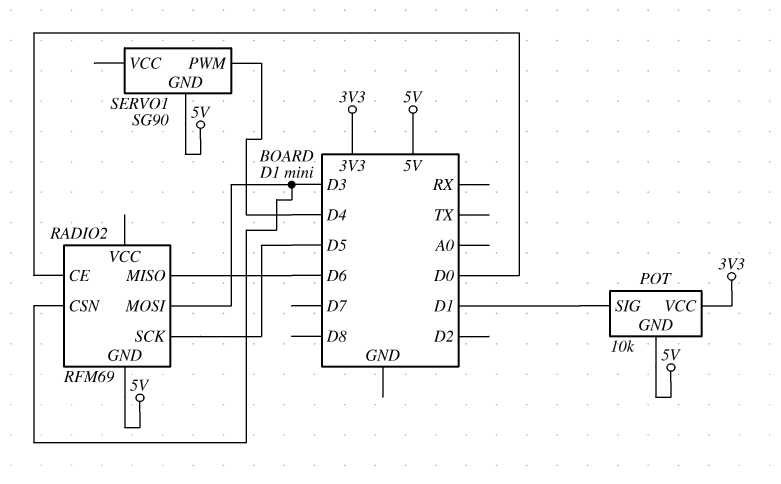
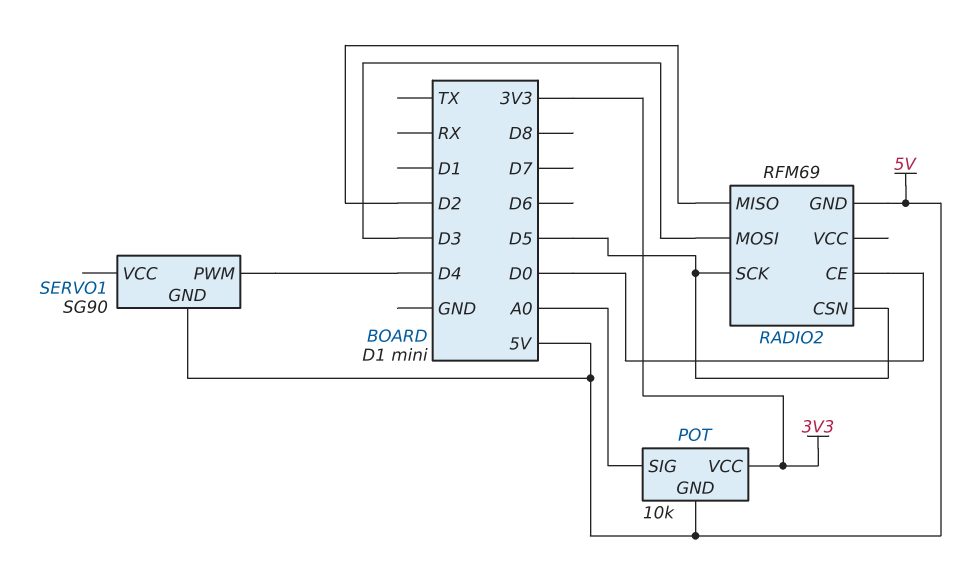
POT pin SIG: D1 -> A0
RADIO2 pin CSN: D3 -> D5
RADIO2 pin MISO: D6 -> D2

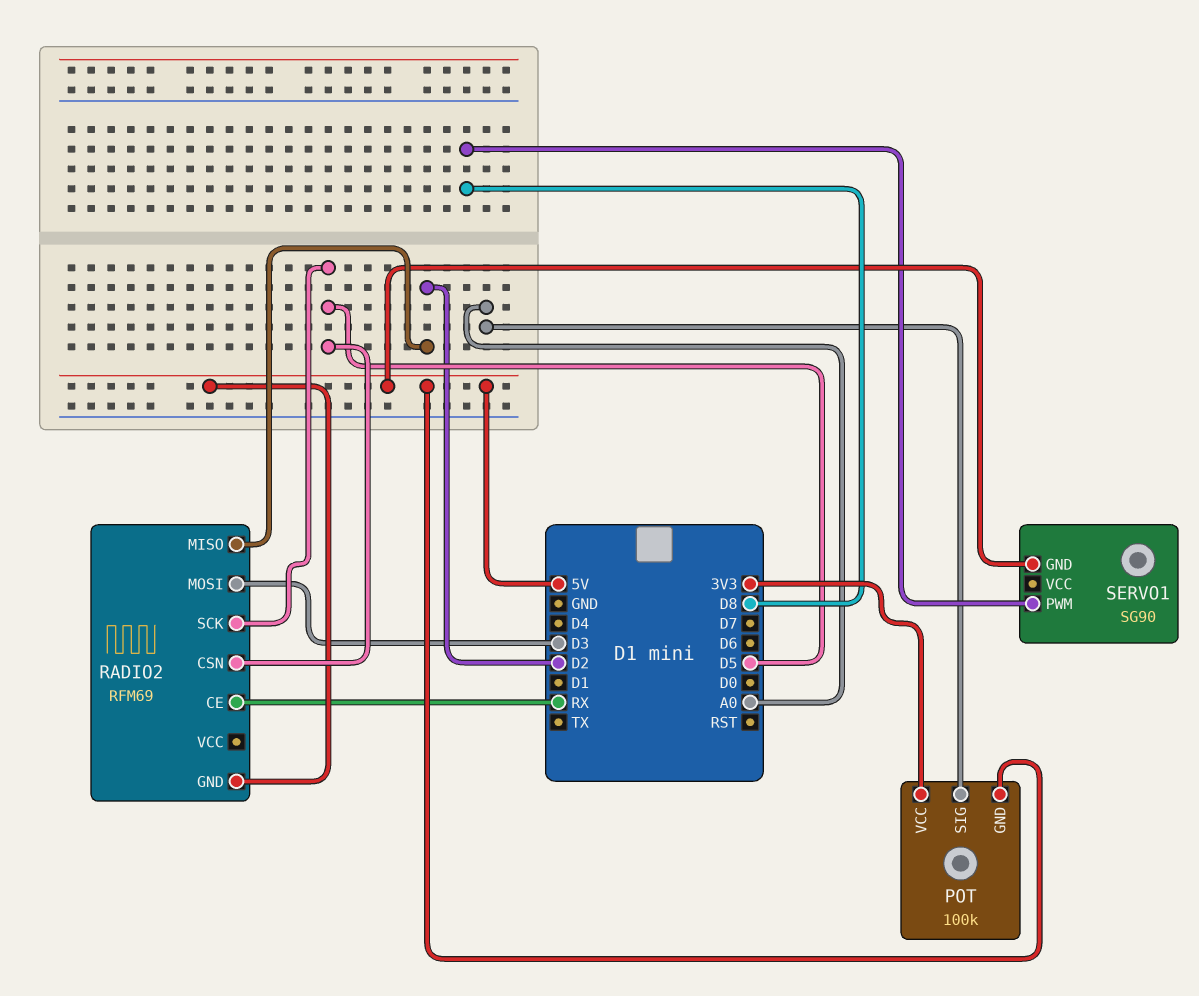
POT: 10k -> 100k
RADIO2 pin CE: D0 -> RX
SERVO1 pin PWM: D4 -> D8

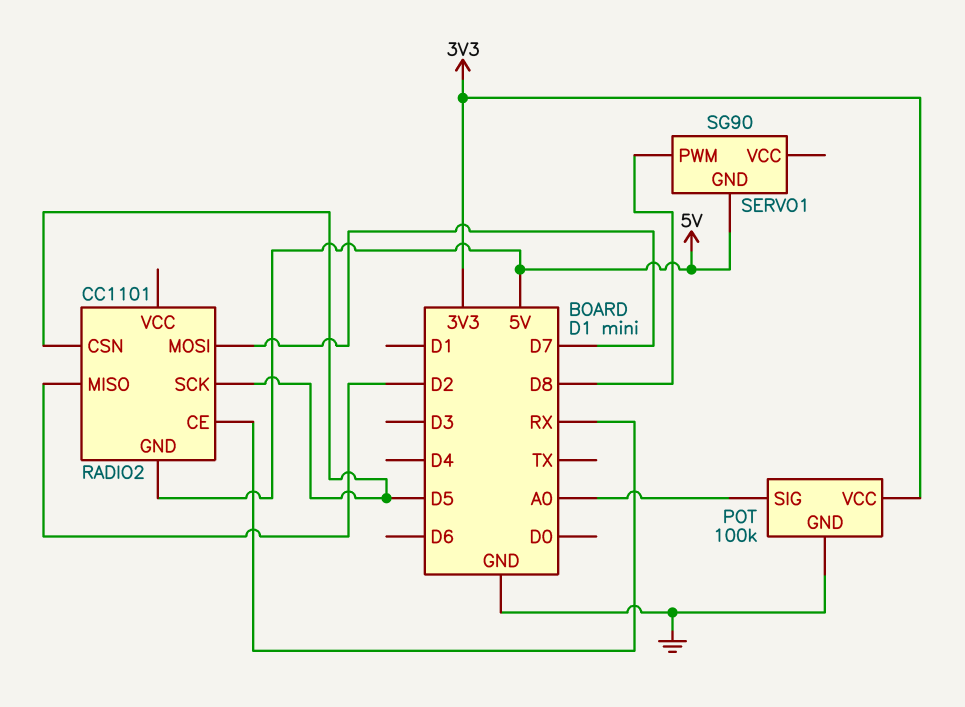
POT pin GND: 5V -> GND
RADIO2: RFM69 -> CC1101
RADIO2 pin MOSI: D3 -> D7

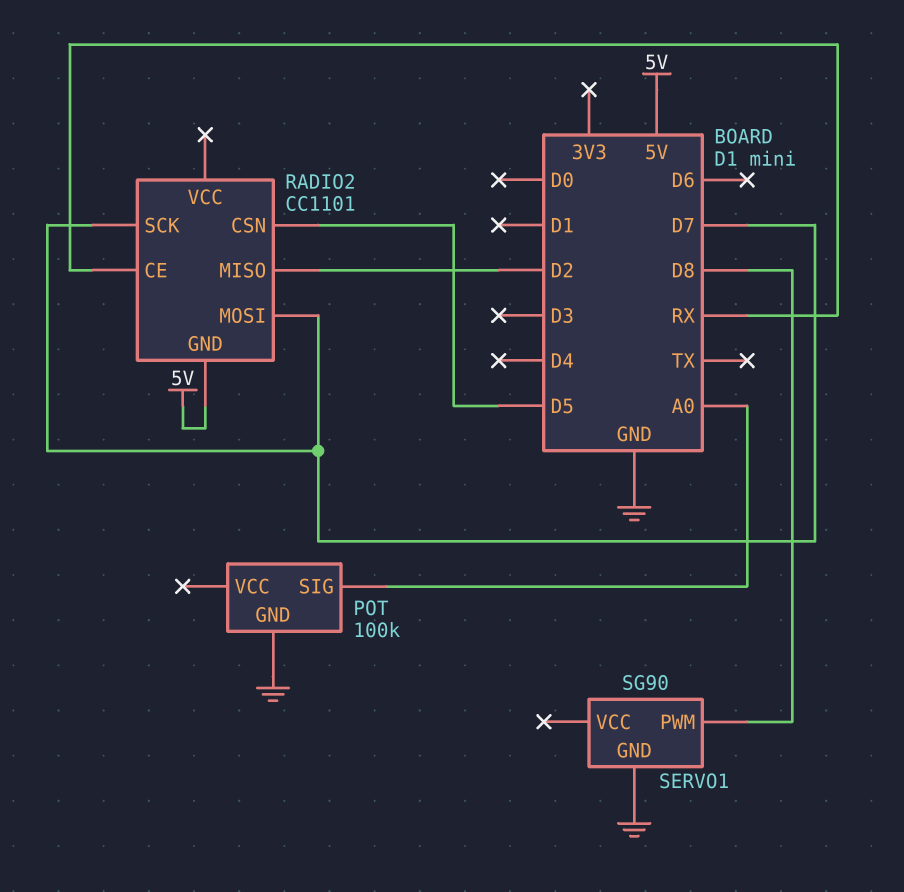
POT pin VCC: 3V3 -> none
RADIO2 pin SCK: D5 -> D7
SERVO1 pin GND: 5V -> GND

